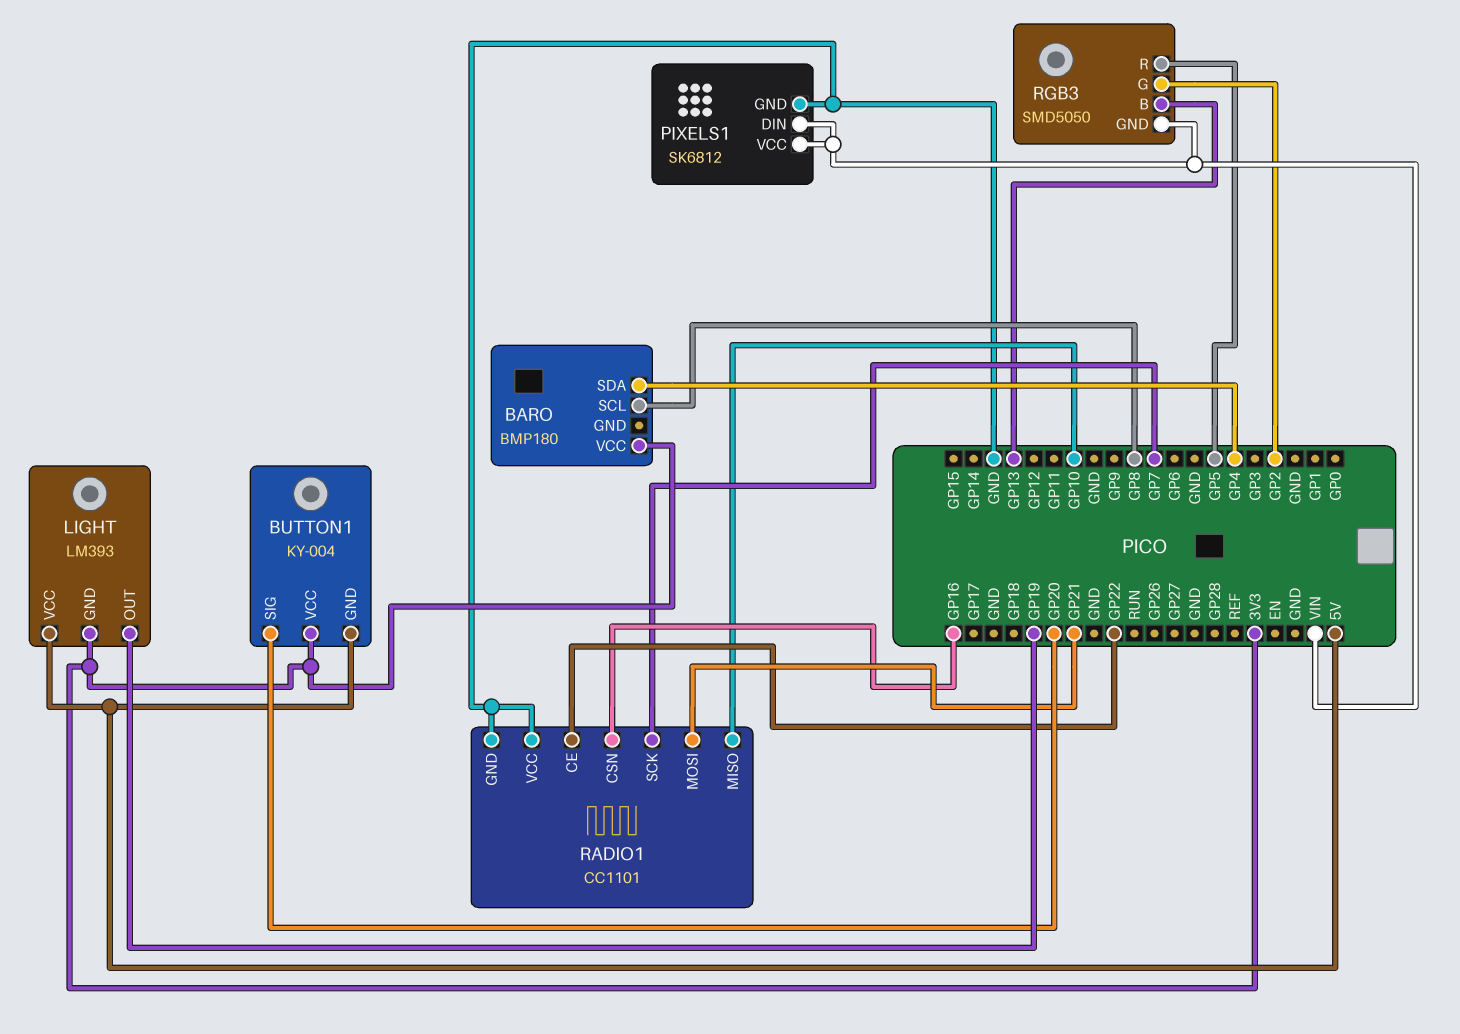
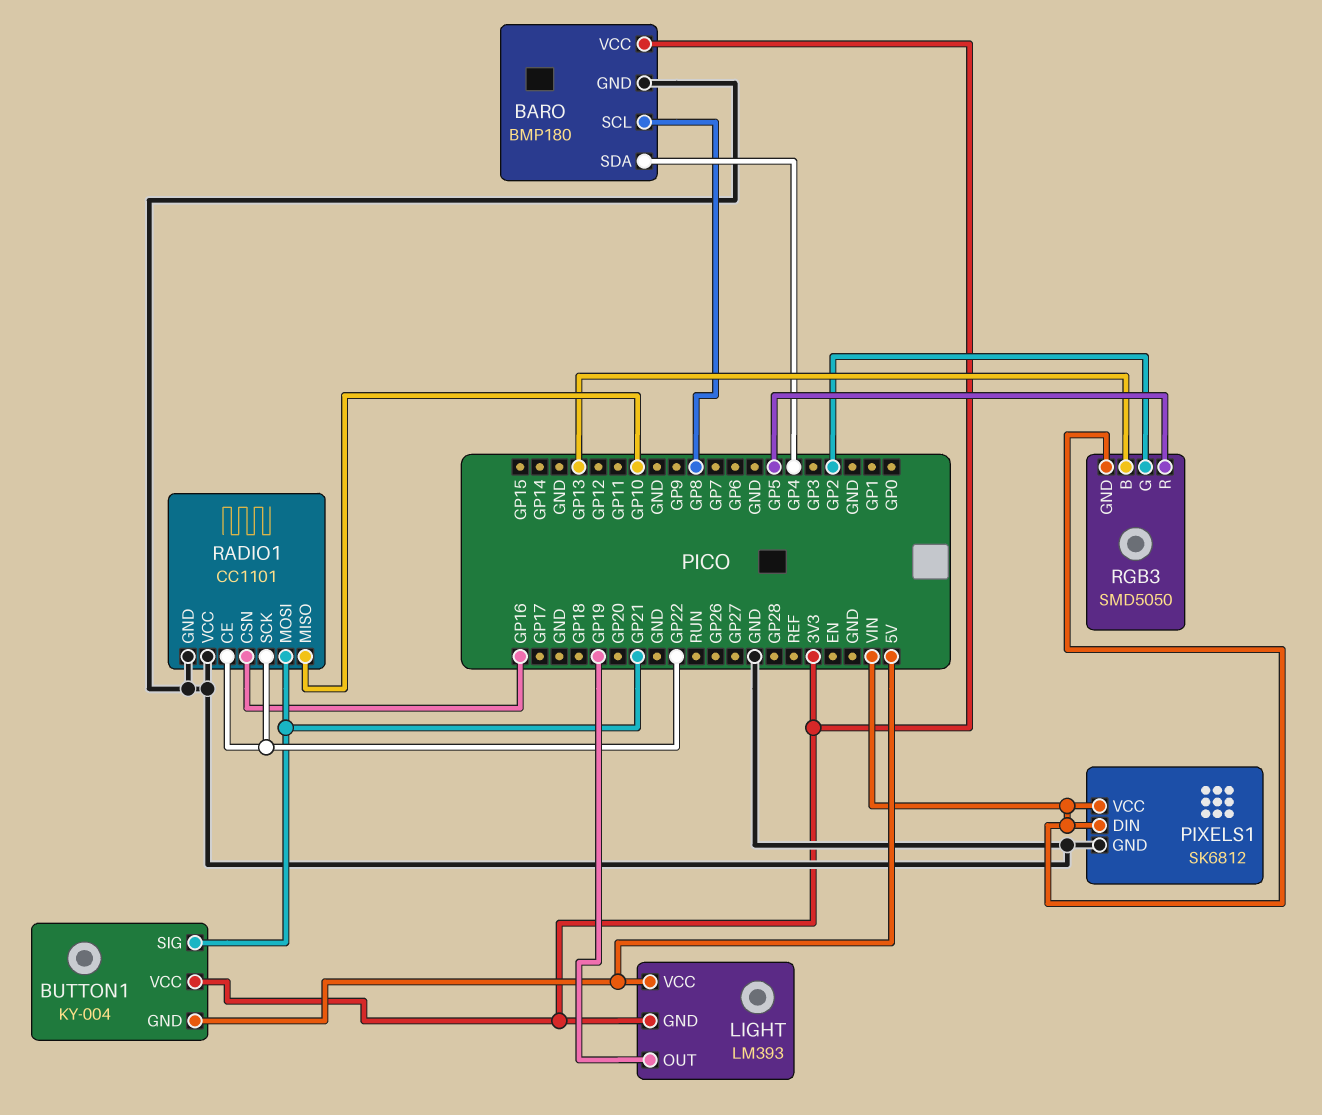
BARO pin GND: none -> GND
BUTTON1 pin SIG: GP20 -> GP21
RADIO1 pin SCK: GP7 -> GP22

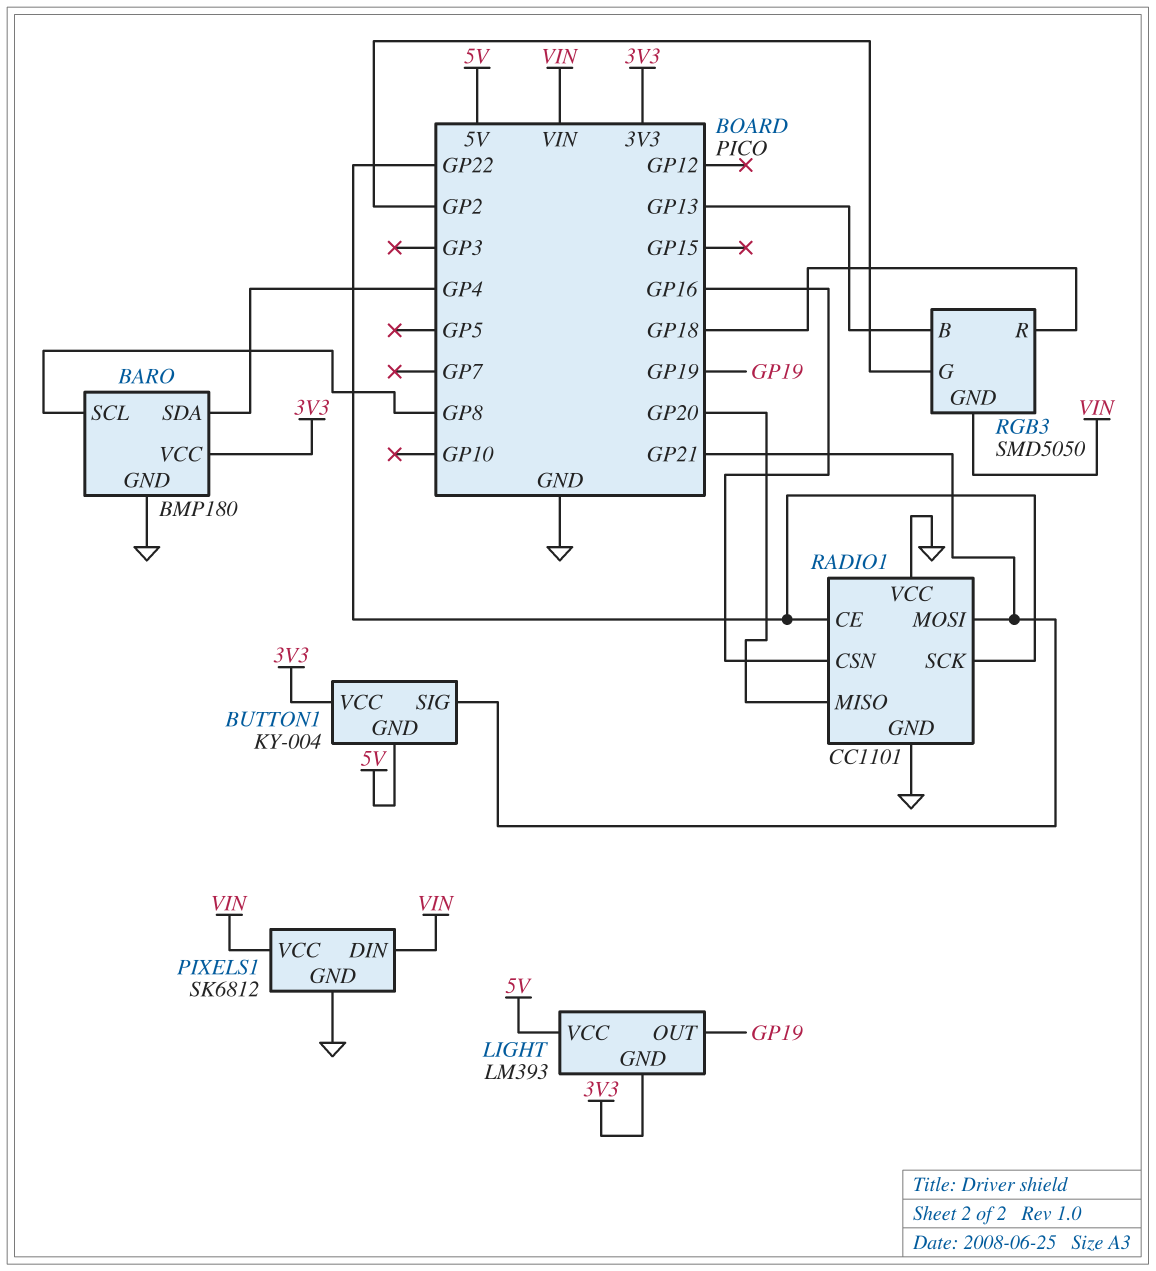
RADIO1 pin MISO: GP10 -> GP20
RGB3 pin R: GP5 -> GP18

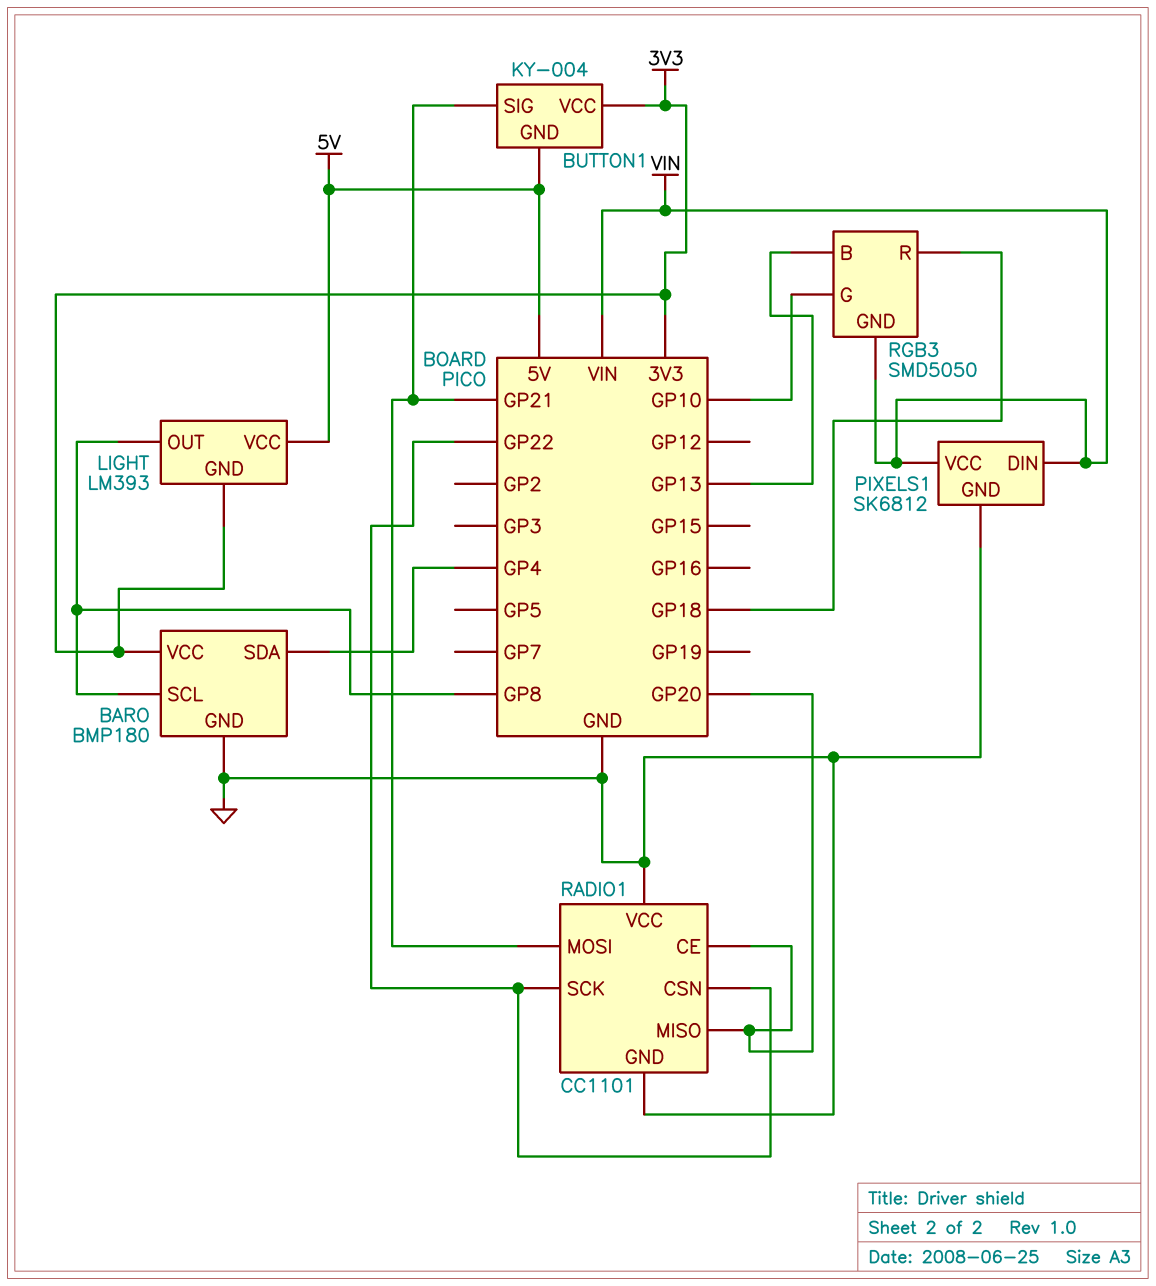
LIGHT pin OUT: GP19 -> GP8
RADIO1 pin CE: GP22 -> GP20
RADIO1 pin CSN: GP16 -> GP22
RGB3 pin G: GP2 -> GP10

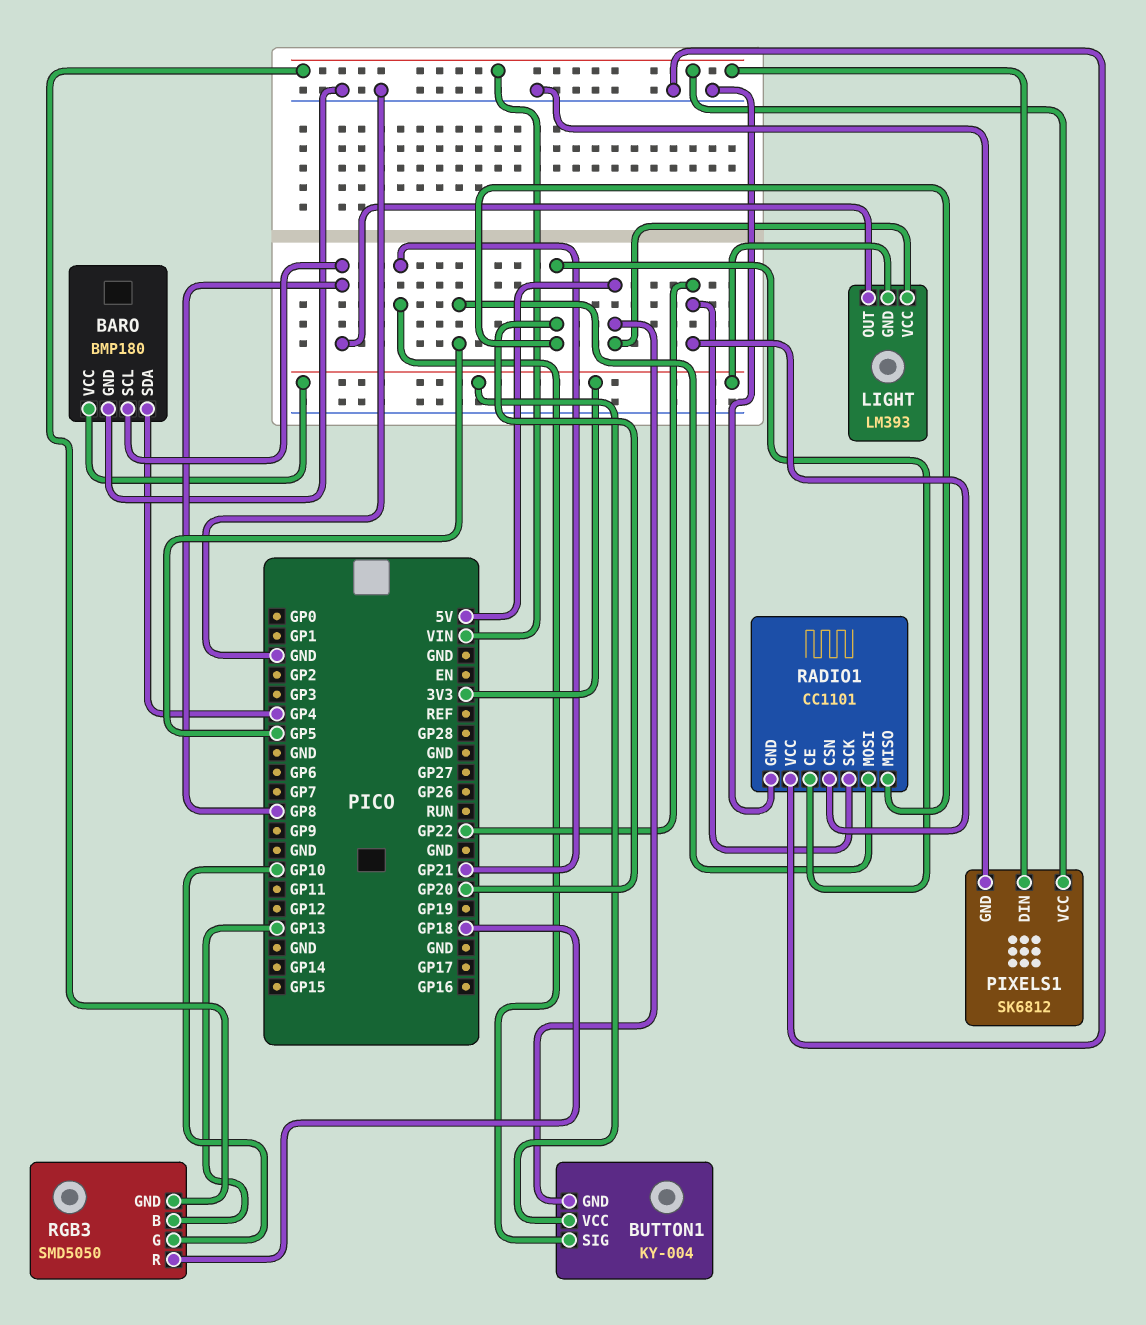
RADIO1 pin MOSI: GP21 -> GP5

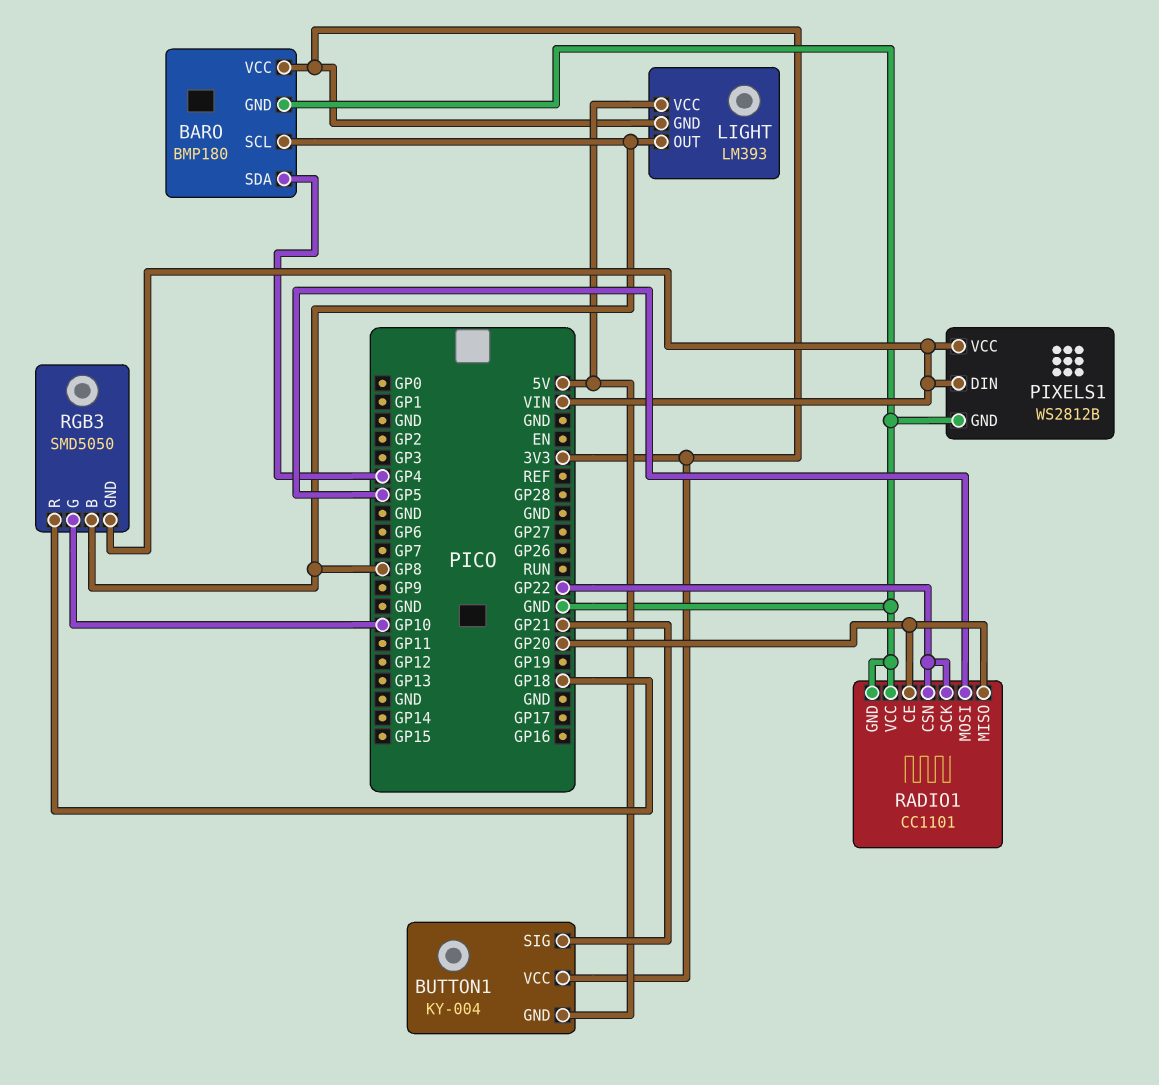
PIXELS1: SK6812 -> WS2812B
RGB3 pin B: GP13 -> GP8

